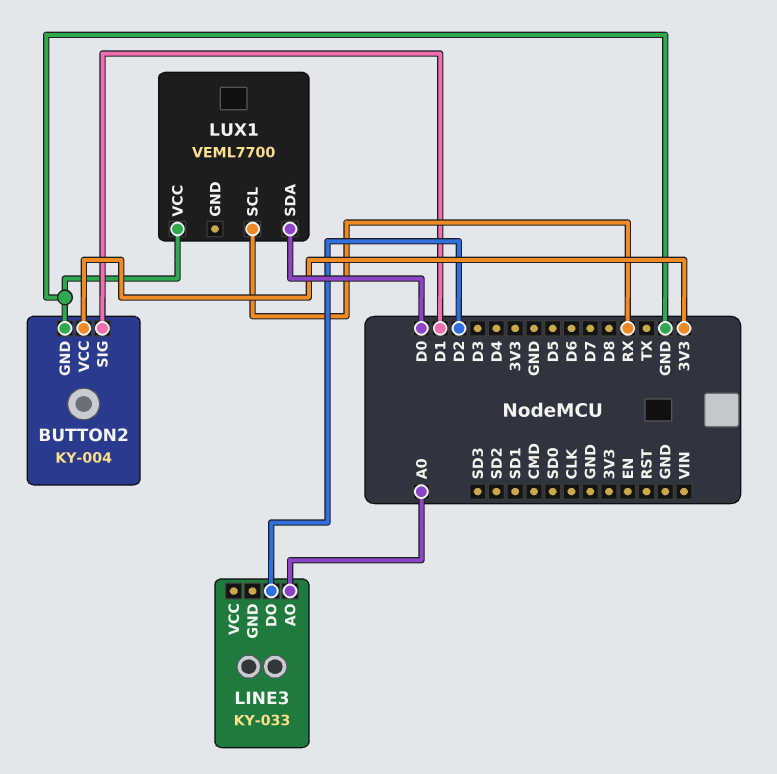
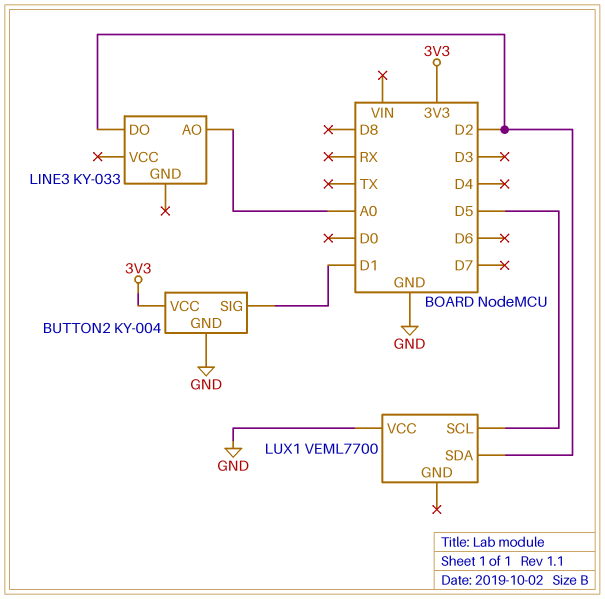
LUX1 pin SCL: RX -> D5
LUX1 pin SDA: D0 -> D2

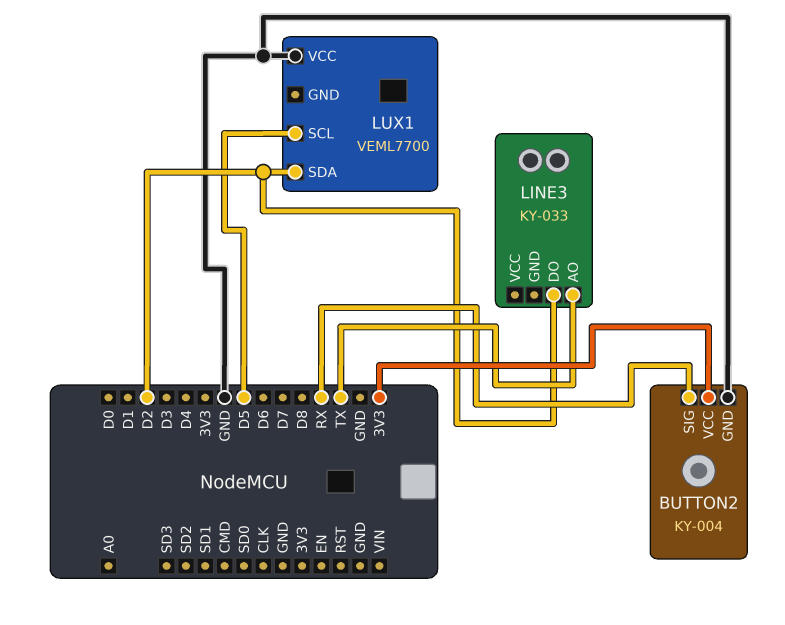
BUTTON2 pin SIG: D1 -> RX
LINE3 pin AO: A0 -> TX

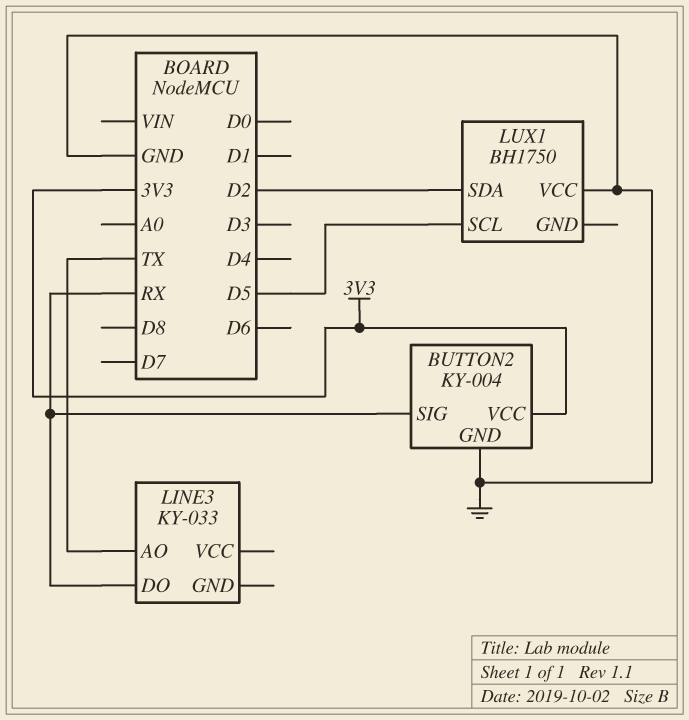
LINE3 pin DO: D2 -> RX
LUX1: VEML7700 -> BH1750

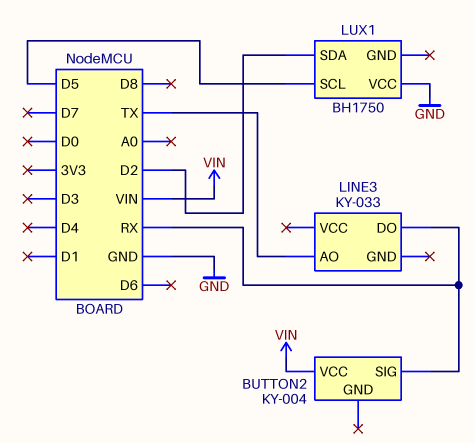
BUTTON2 pin GND: GND -> none
BUTTON2 pin VCC: 3V3 -> VIN

